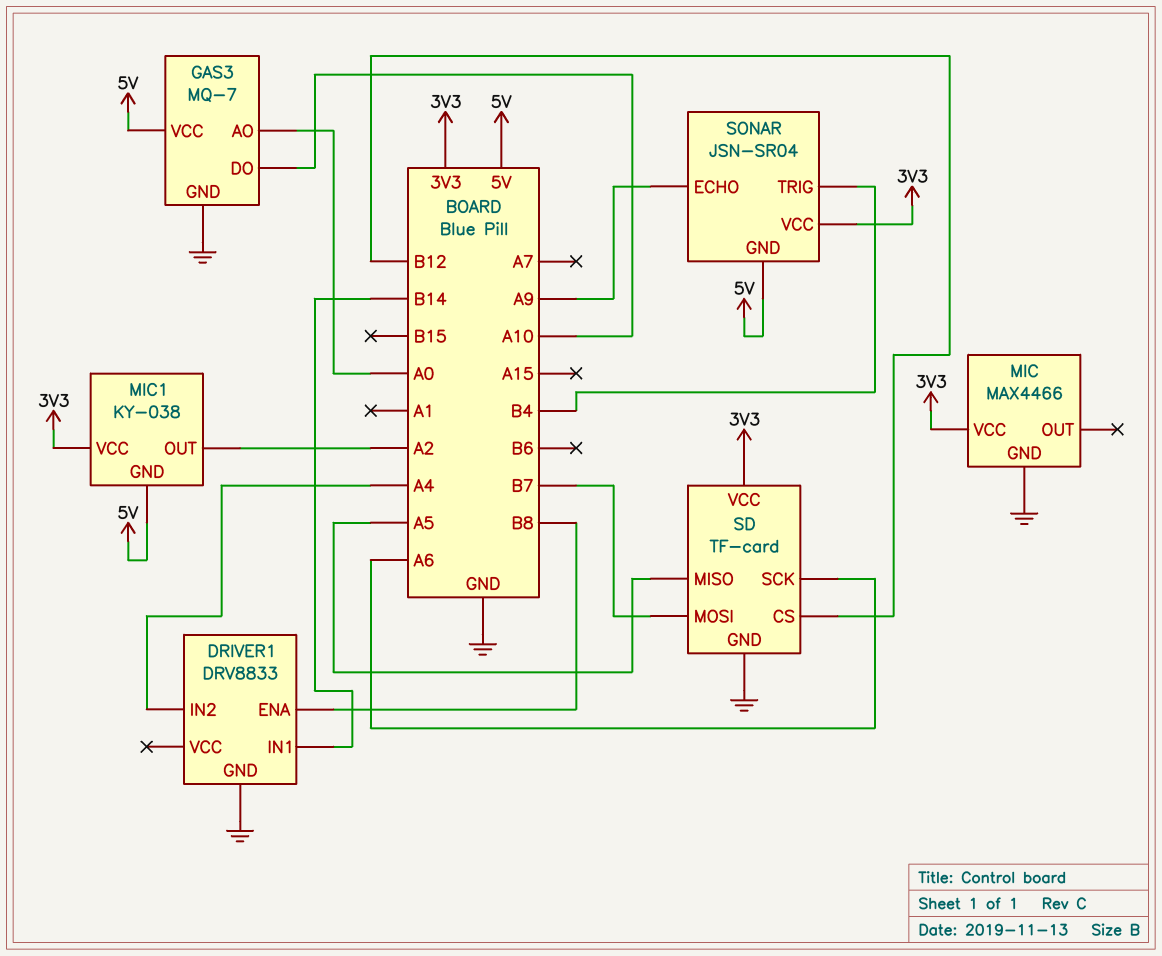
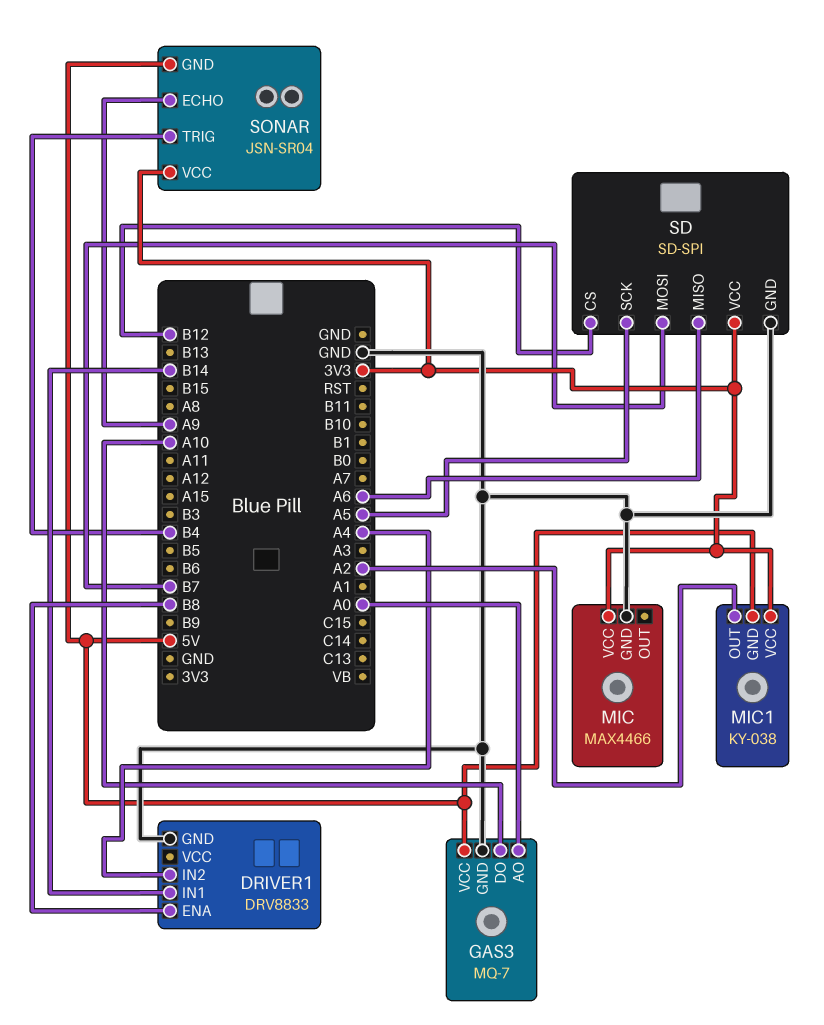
SD: TF-card -> SD-SPI
SD pin MISO: A5 -> A6
SD pin SCK: A6 -> A5

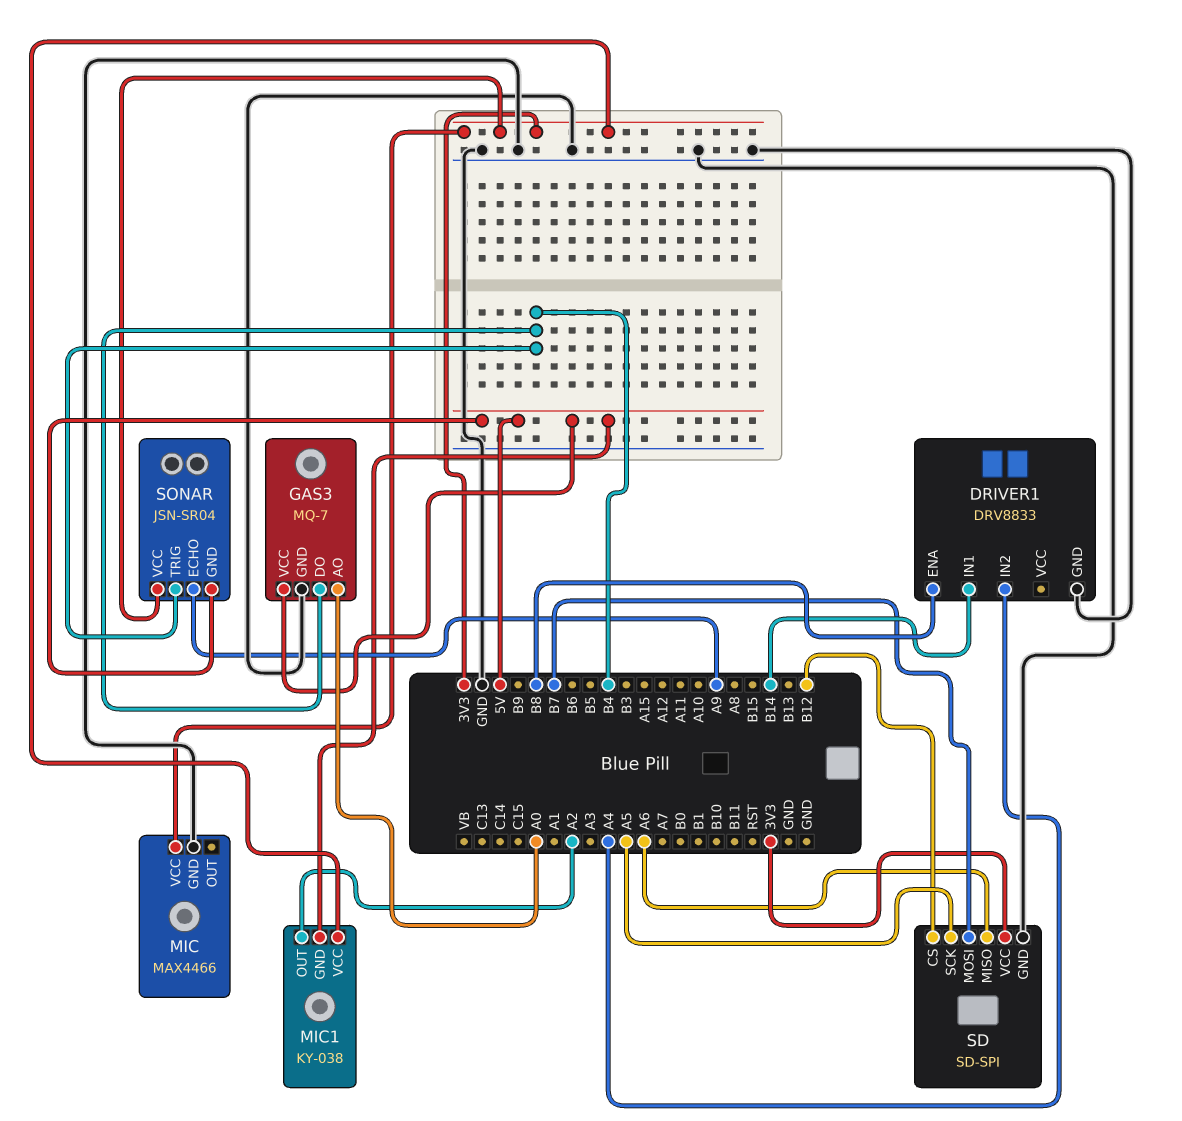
GAS3 pin DO: A10 -> B4

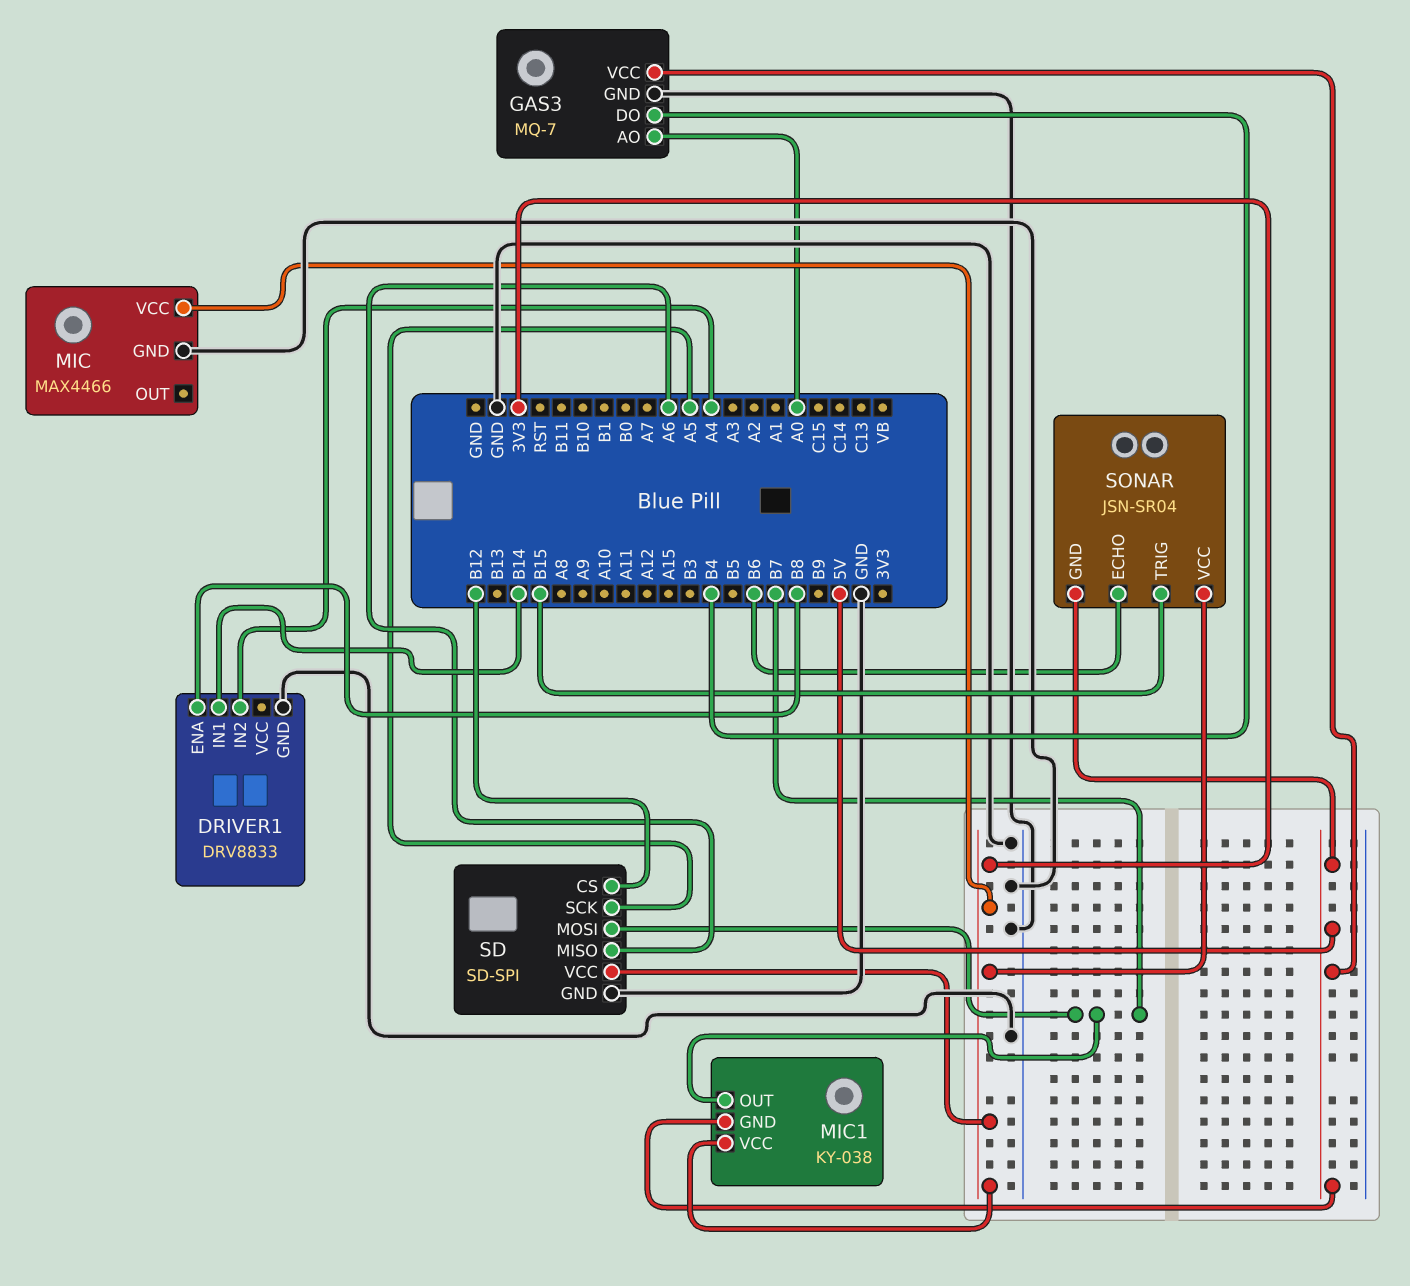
MIC1 pin OUT: A2 -> B7
SONAR pin ECHO: A9 -> B6
SONAR pin TRIG: B4 -> B15

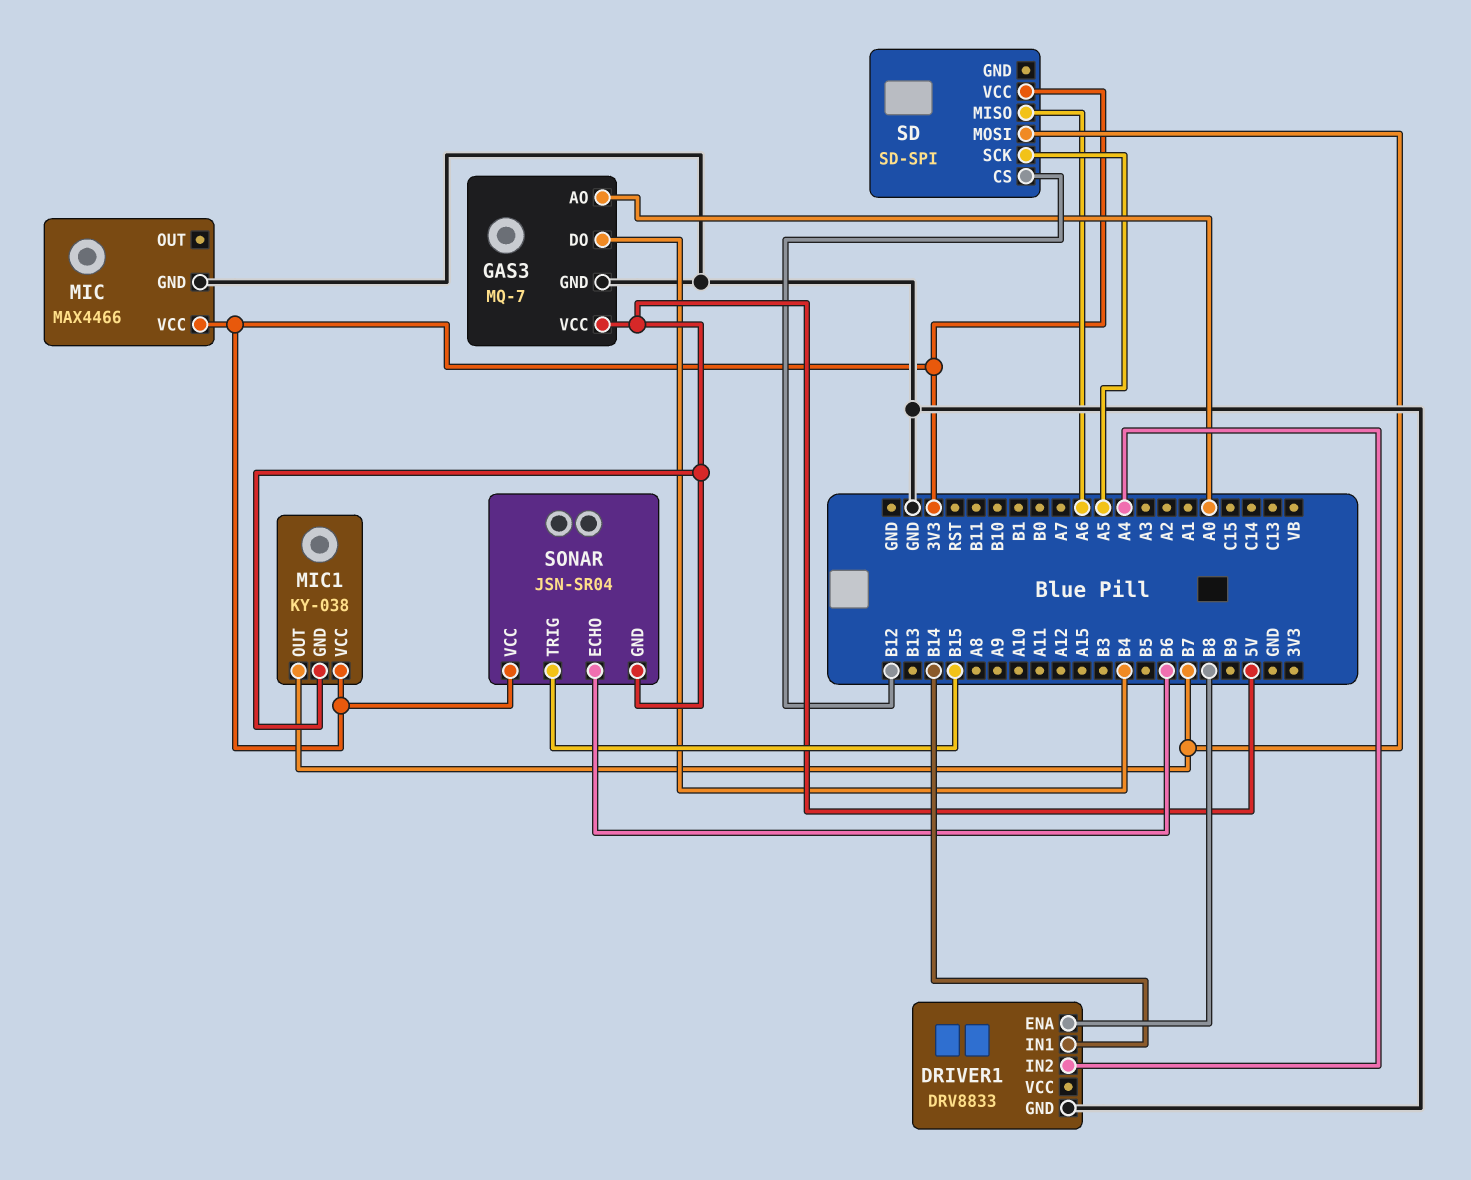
SD pin GND: GND -> none

